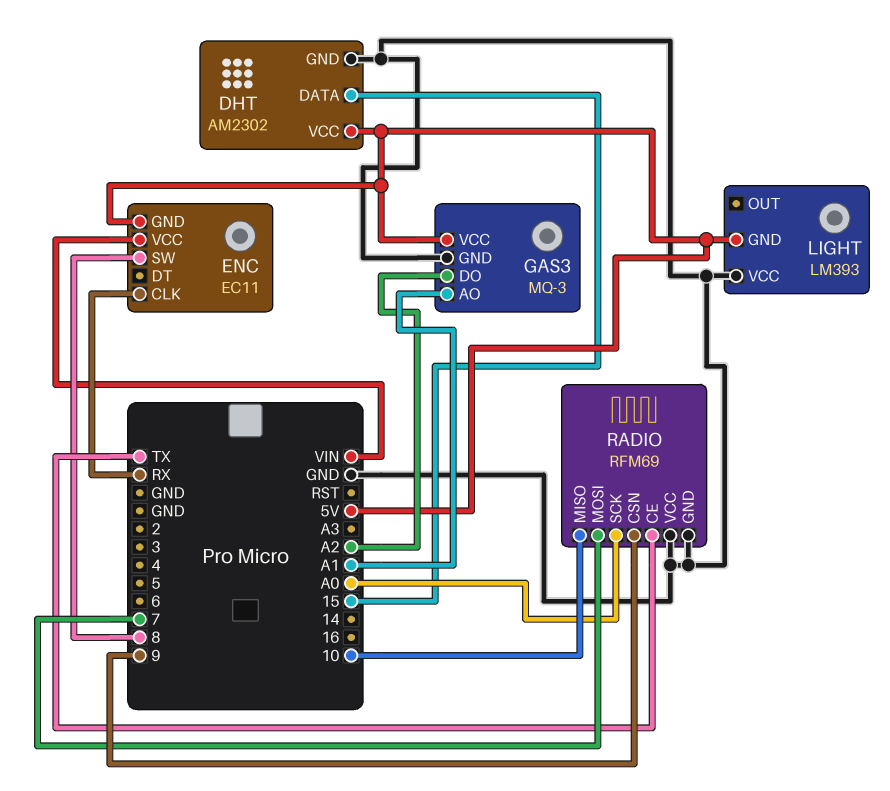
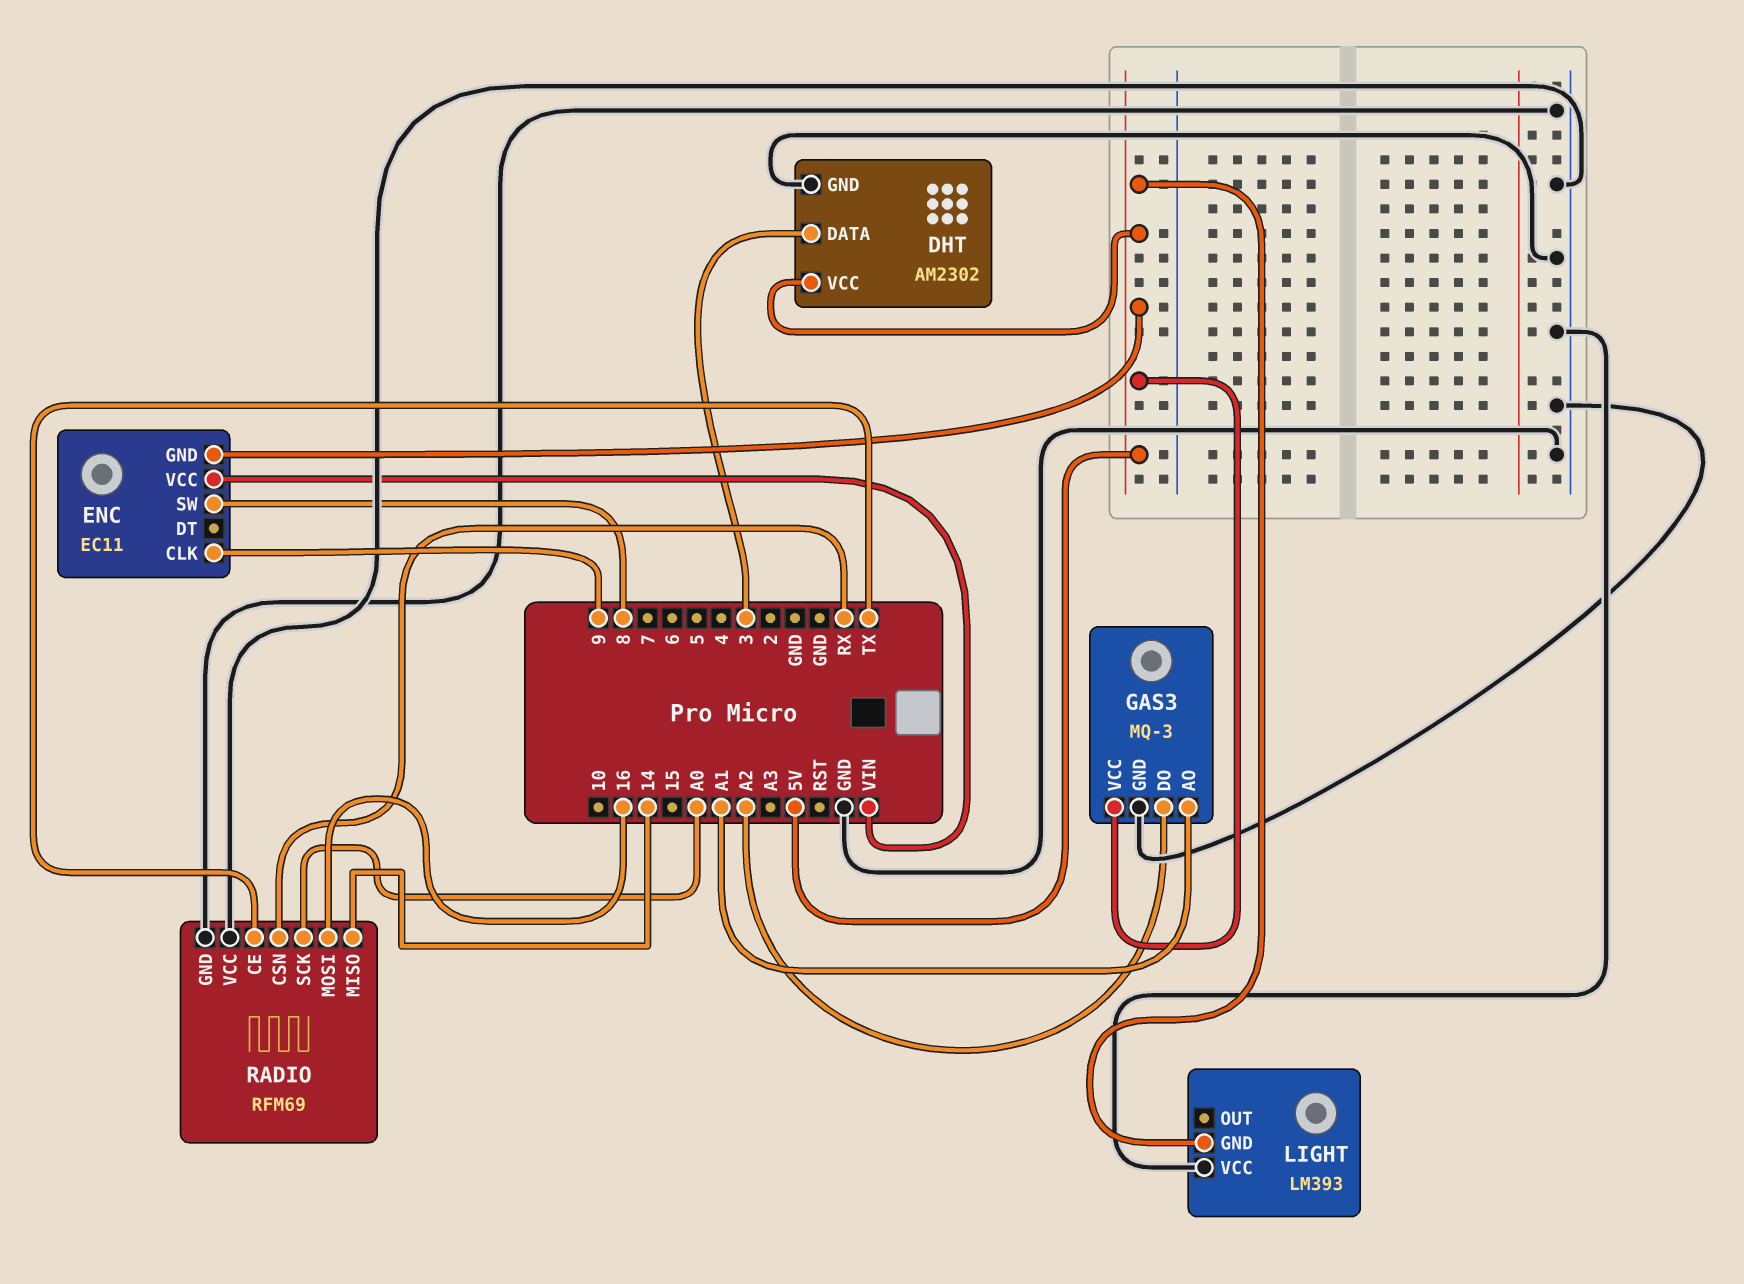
DHT pin DATA: 15 -> 3
ENC pin CLK: RX -> 9
RADIO pin CSN: 9 -> RX
RADIO pin MISO: 10 -> 14
RADIO pin MOSI: 7 -> 16

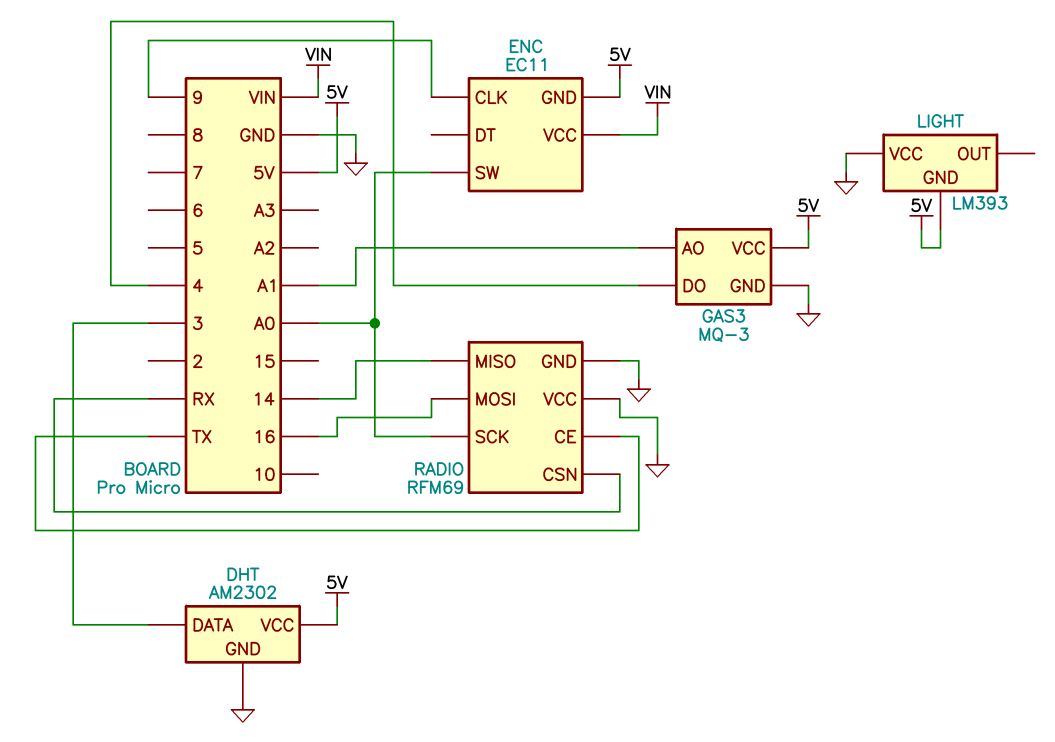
ENC pin SW: 8 -> A0
GAS3 pin DO: A2 -> 4

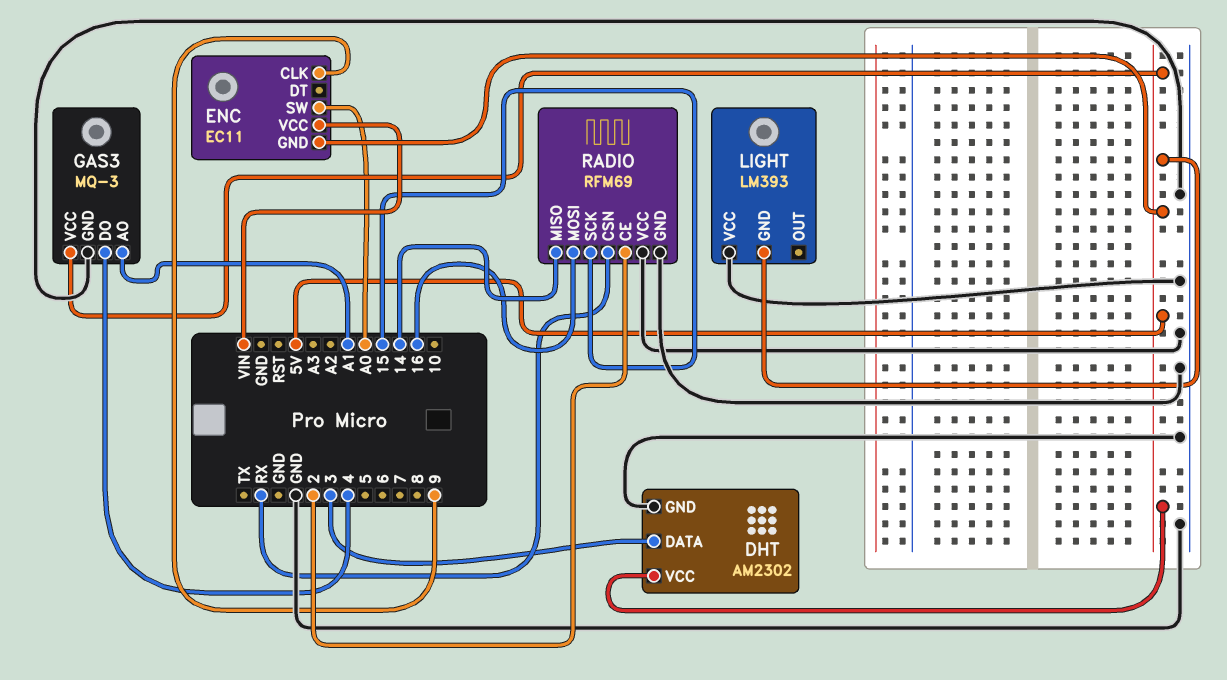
RADIO pin CE: TX -> 2
RADIO pin SCK: A0 -> 15

